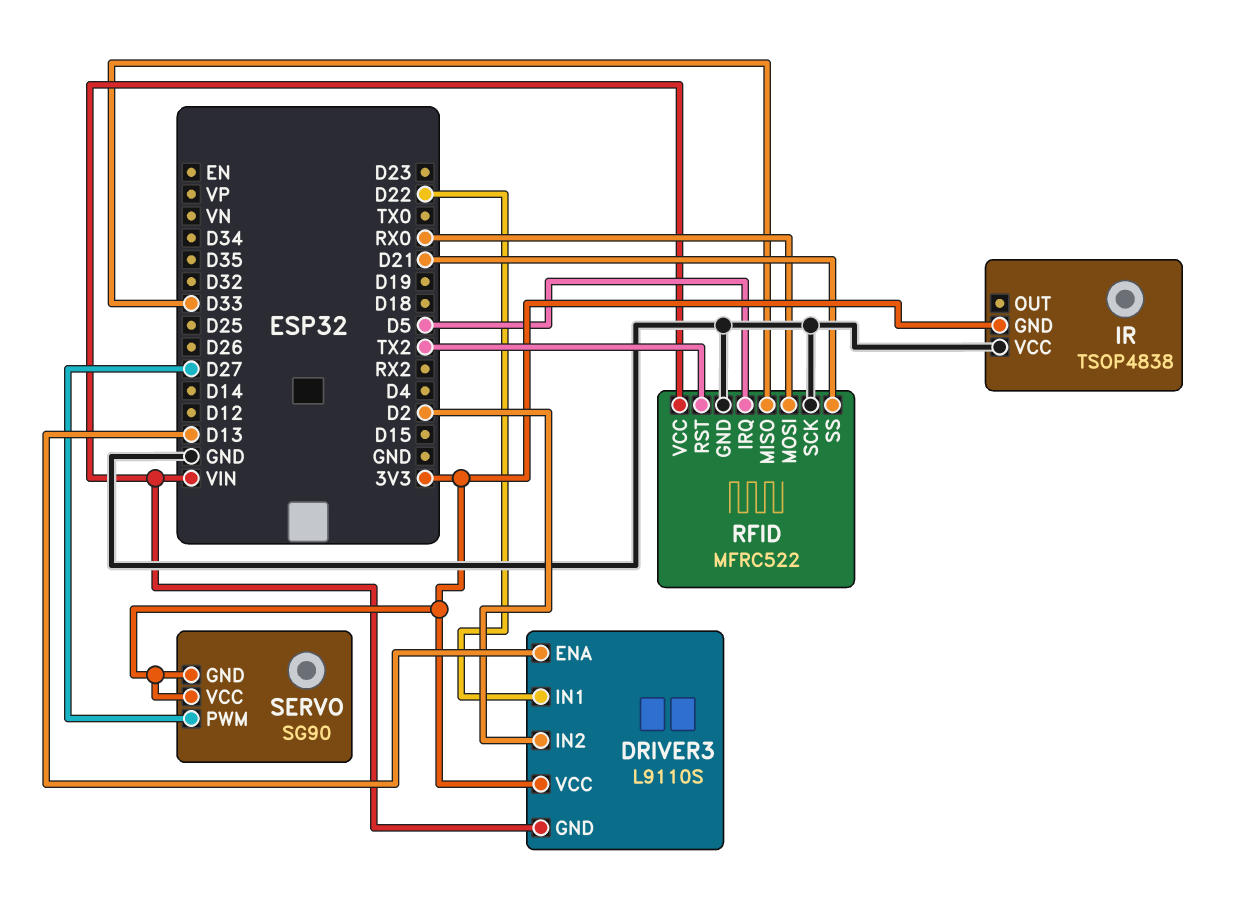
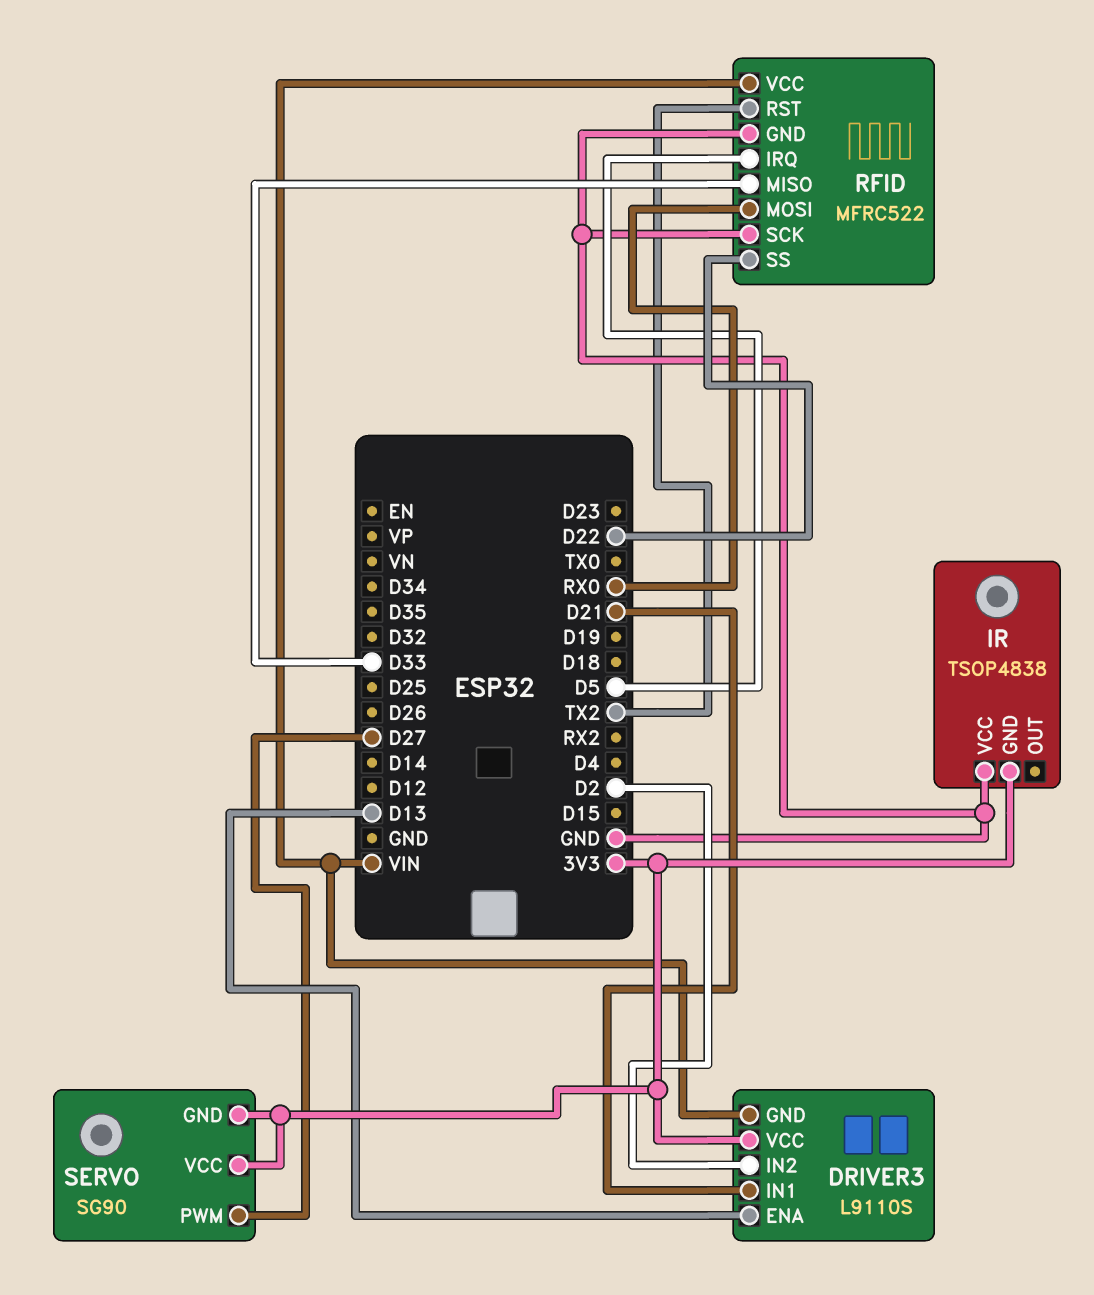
DRIVER3 pin IN1: D22 -> D21
RFID pin SS: D21 -> D22

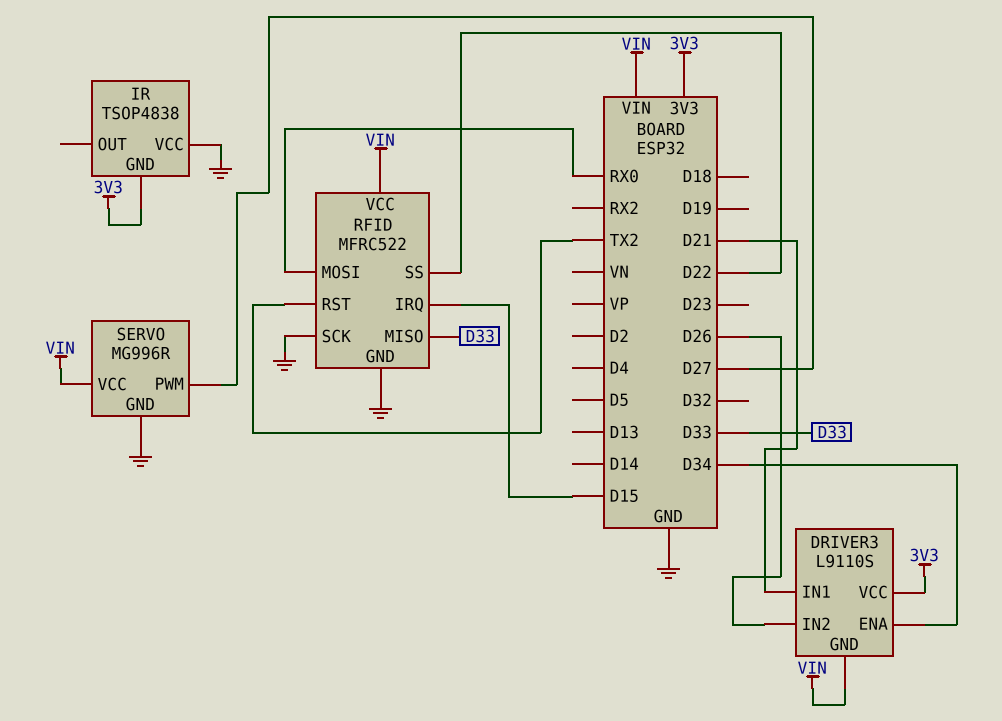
DRIVER3 pin ENA: D13 -> D34
DRIVER3 pin IN2: D2 -> D26
RFID pin IRQ: D5 -> D15
SERVO: SG90 -> MG996R
SERVO pin GND: 3V3 -> GND
SERVO pin VCC: 3V3 -> VIN

